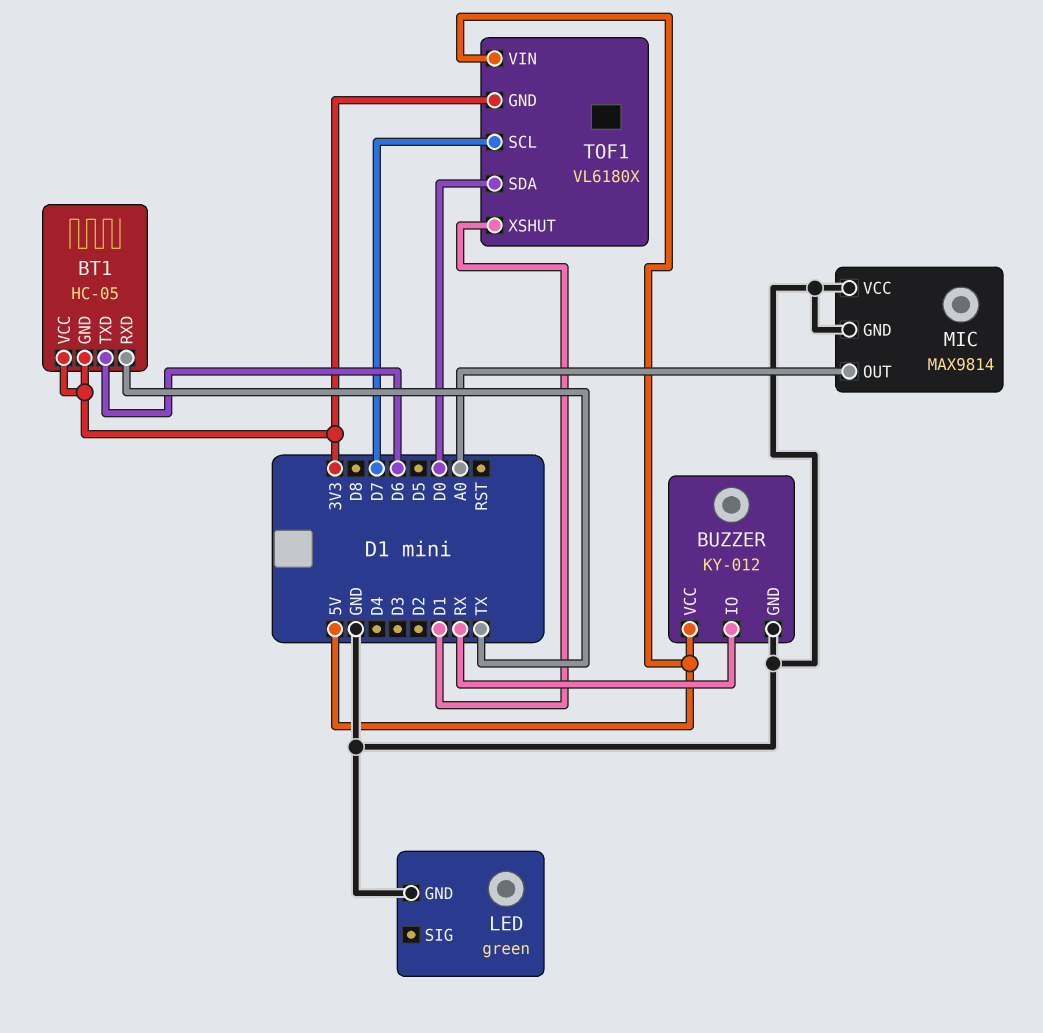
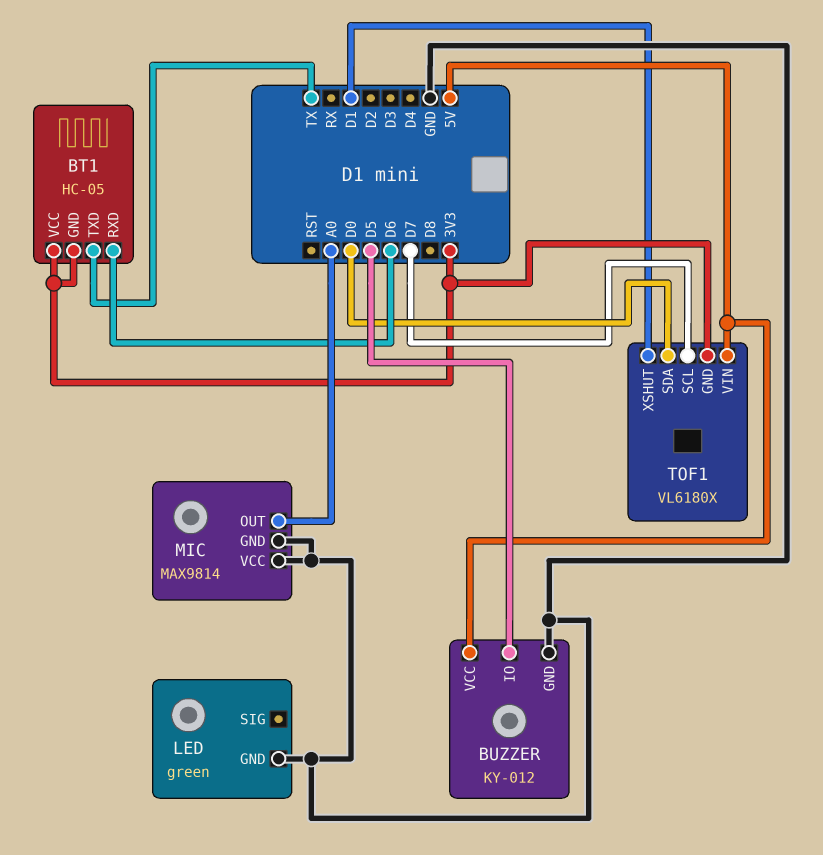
BT1 pin RXD: TX -> D6
BT1 pin TXD: D6 -> TX
BUZZER pin IO: RX -> D5

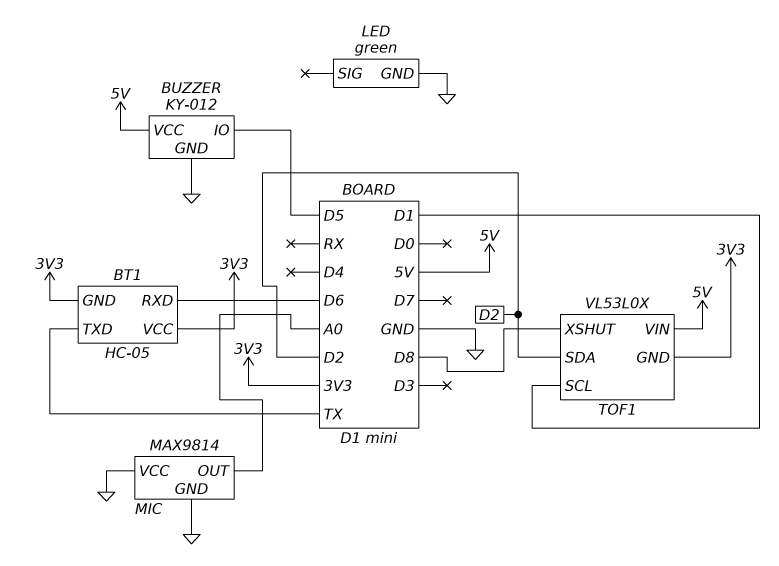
TOF1: VL6180X -> VL53L0X
TOF1 pin SCL: D7 -> D1
TOF1 pin SDA: D0 -> D2
TOF1 pin XSHUT: D1 -> D8

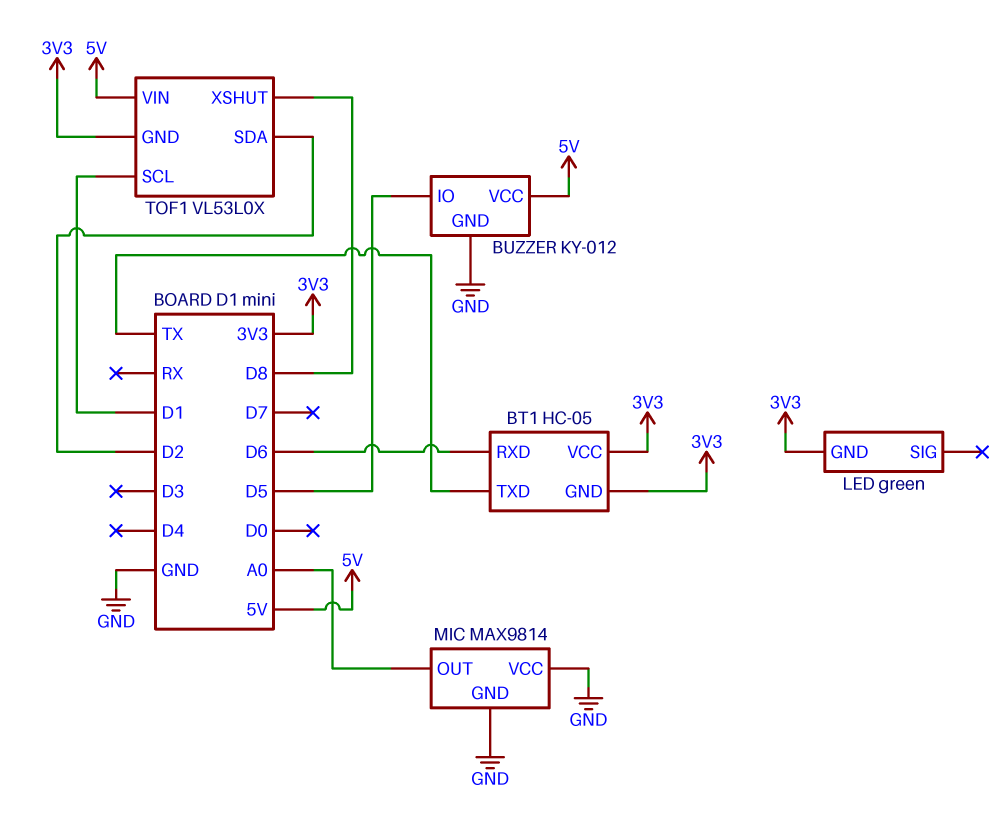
LED pin GND: GND -> 3V3

